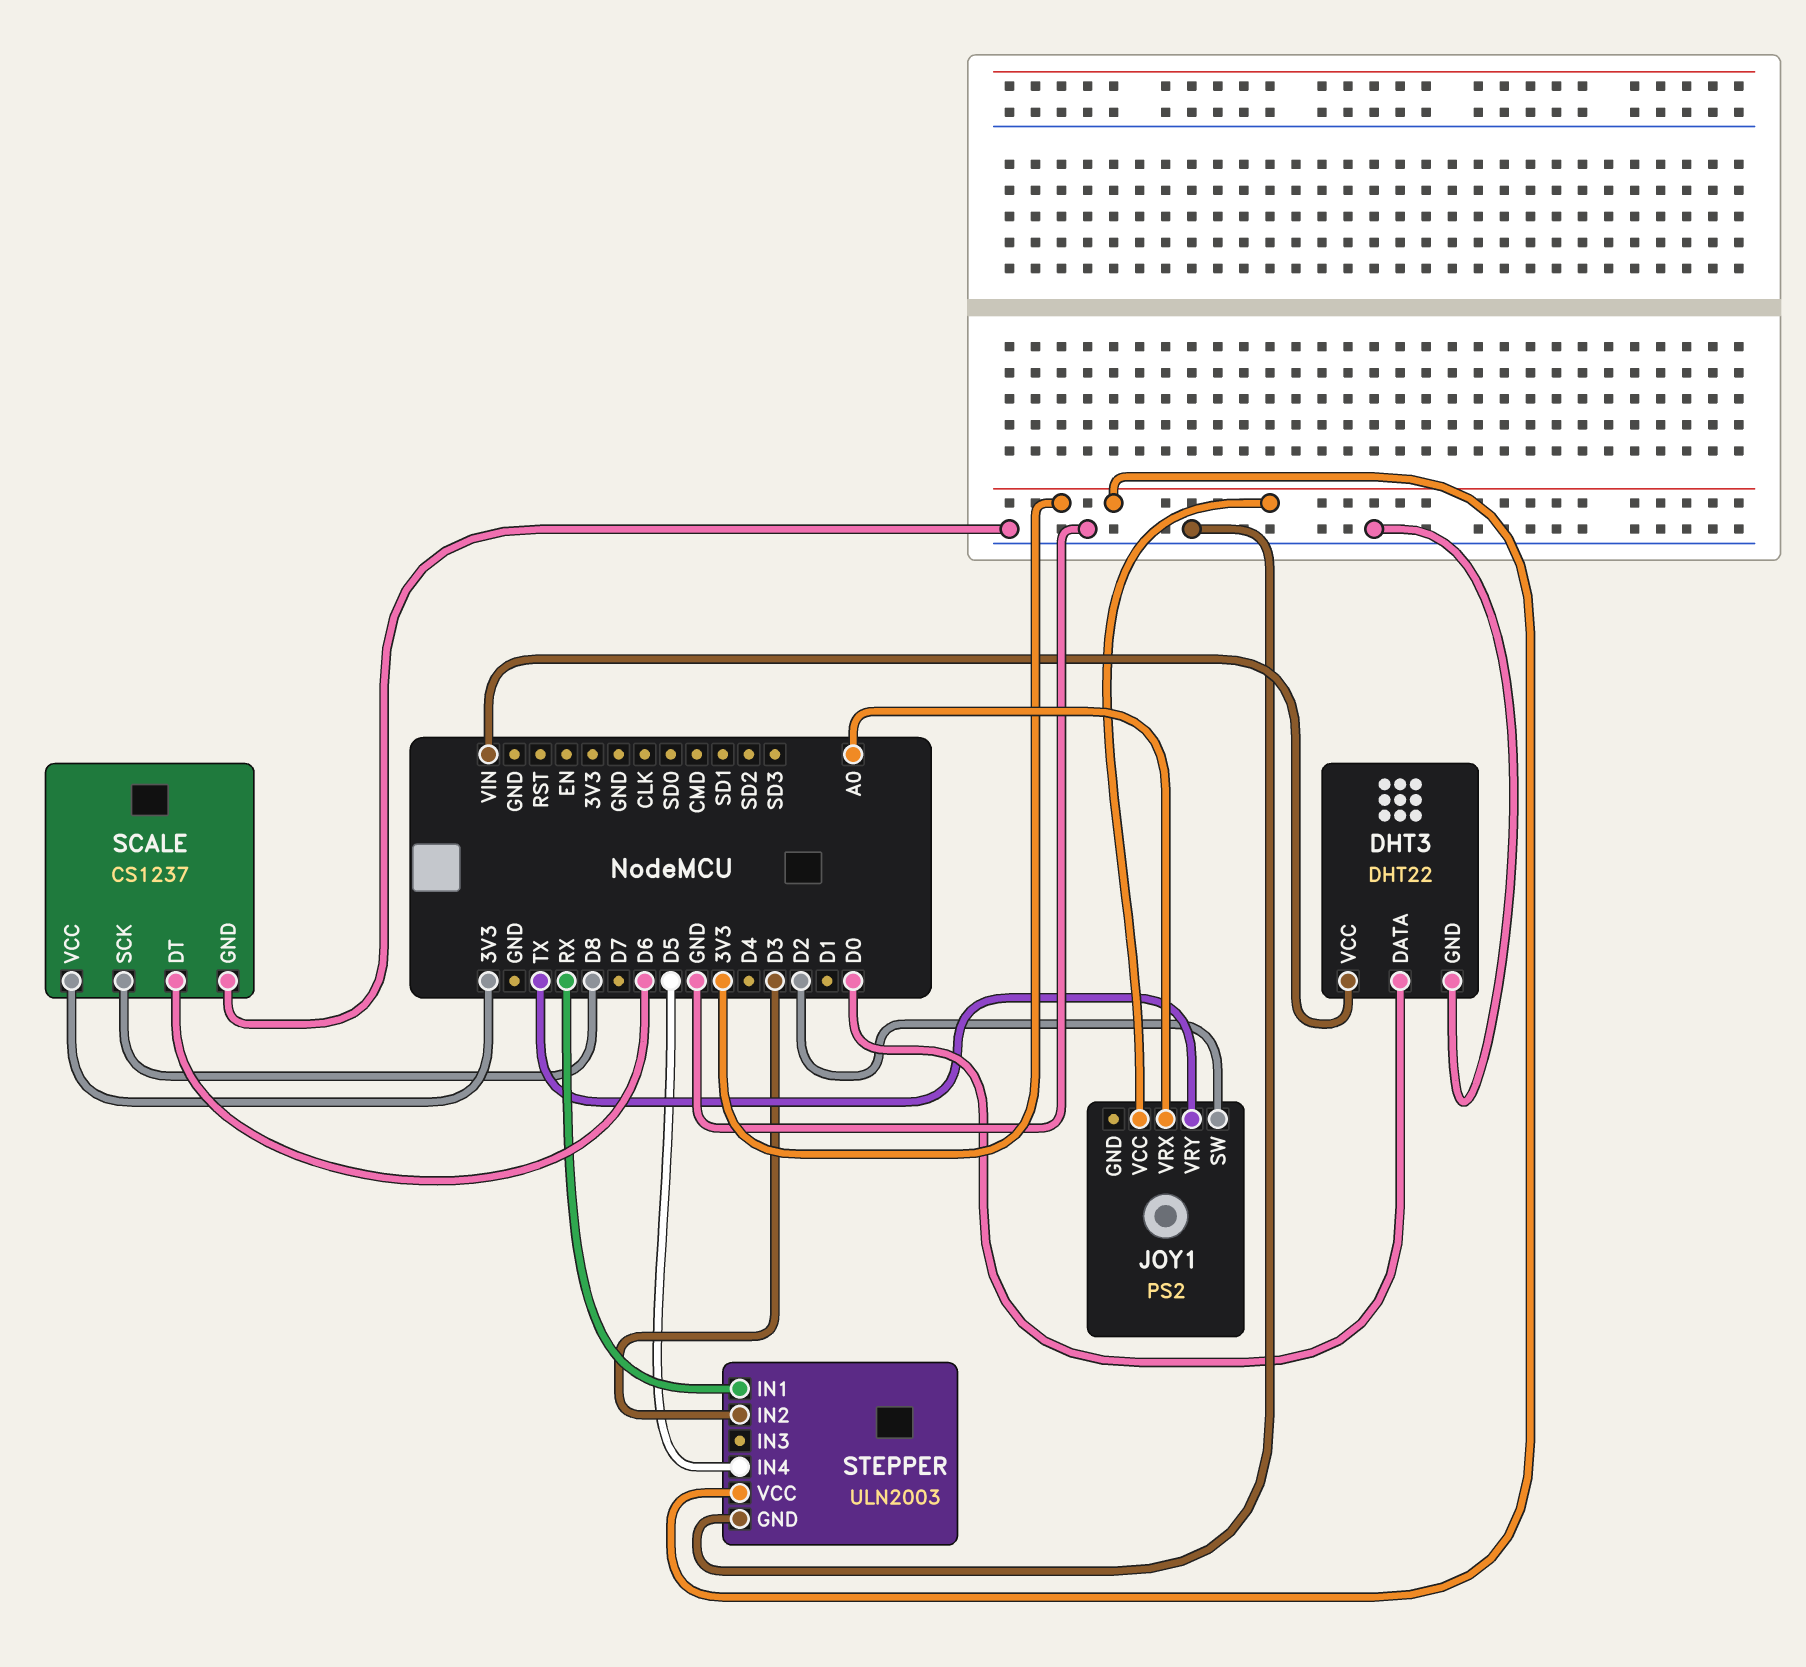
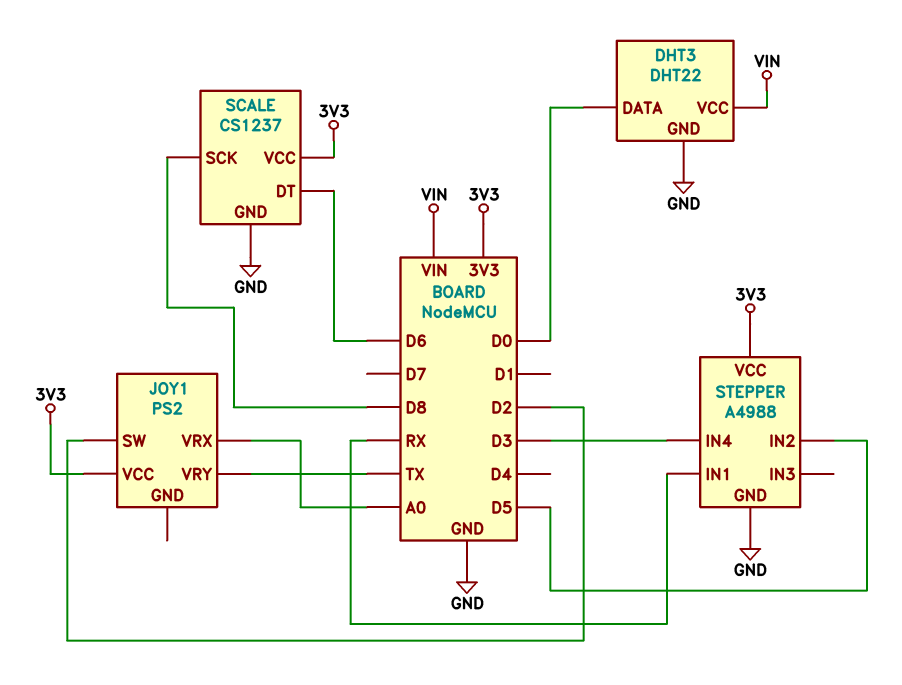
STEPPER: ULN2003 -> A4988
STEPPER pin IN2: D3 -> D5
STEPPER pin IN4: D5 -> D3

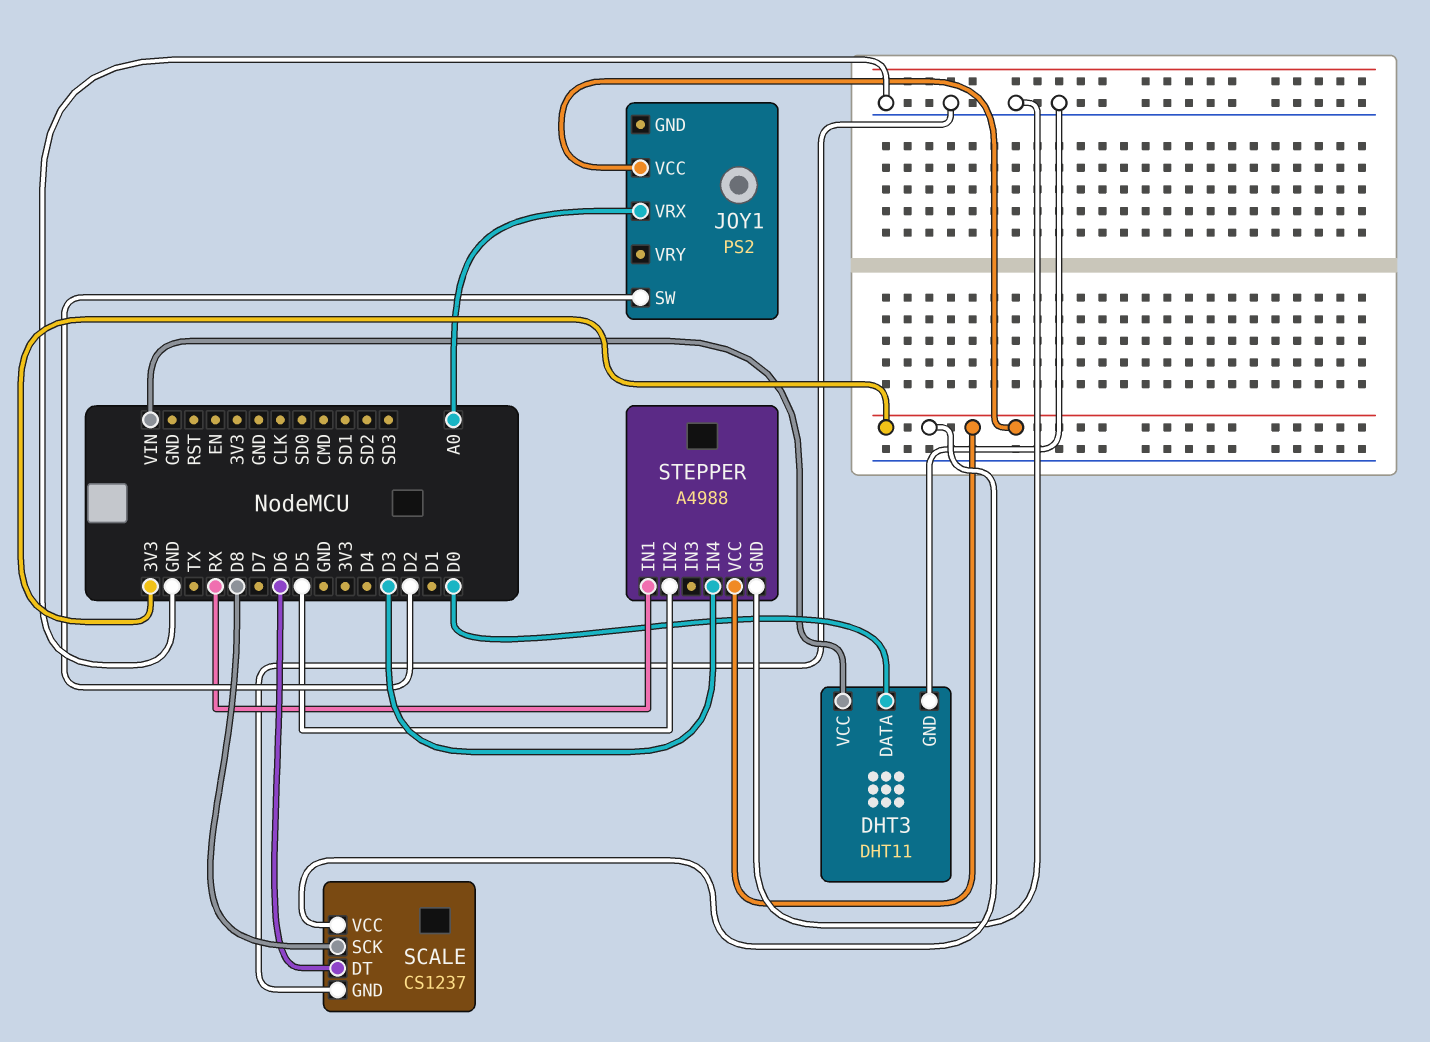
DHT3: DHT22 -> DHT11
JOY1 pin VRY: TX -> none

